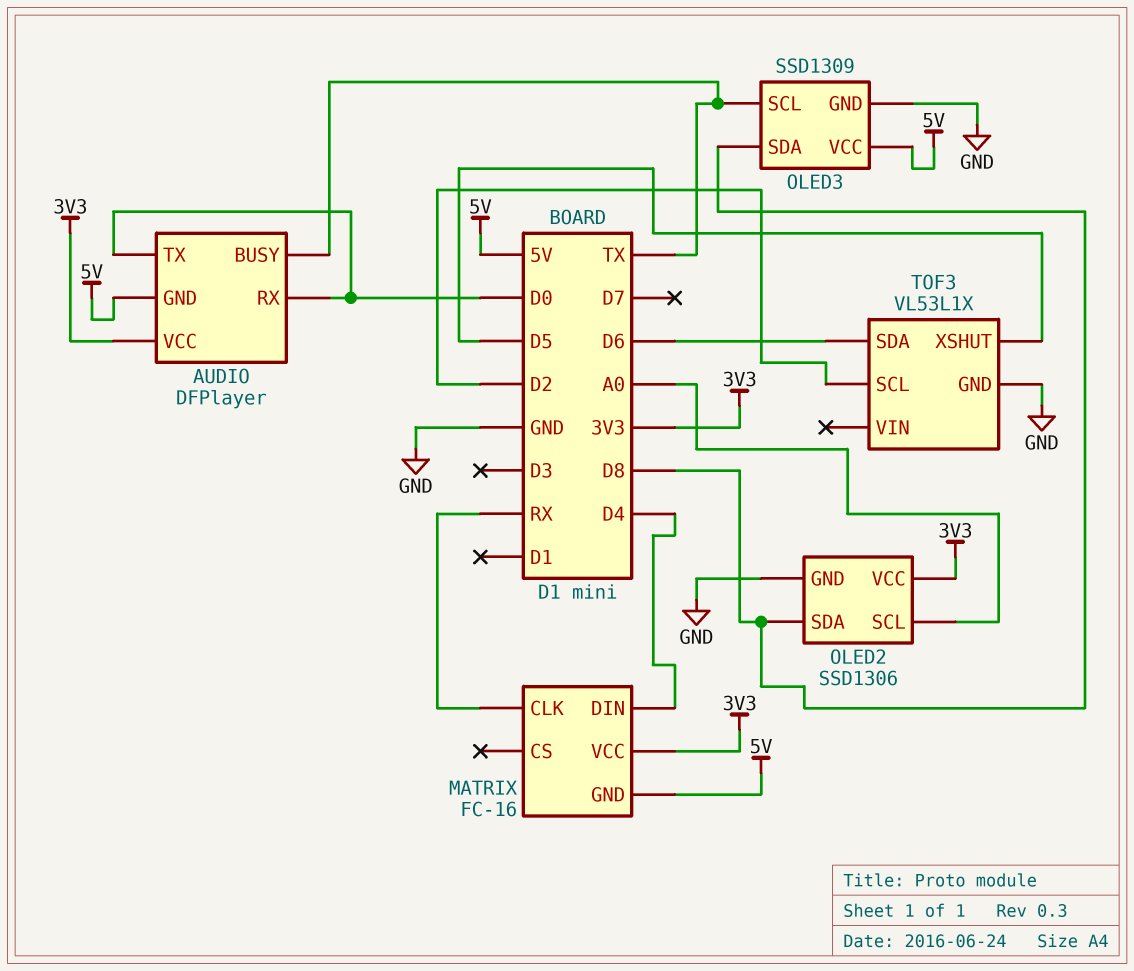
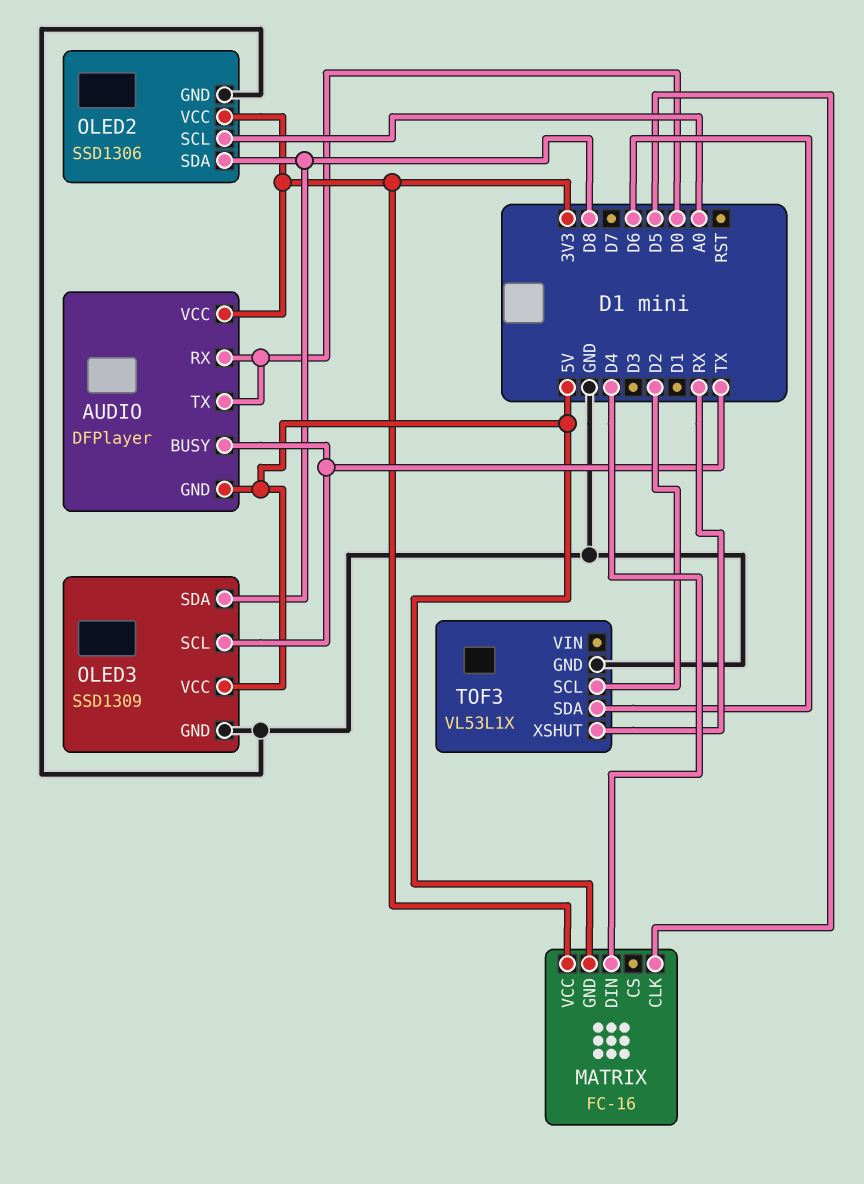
MATRIX pin CLK: RX -> D5
TOF3 pin XSHUT: D5 -> RX

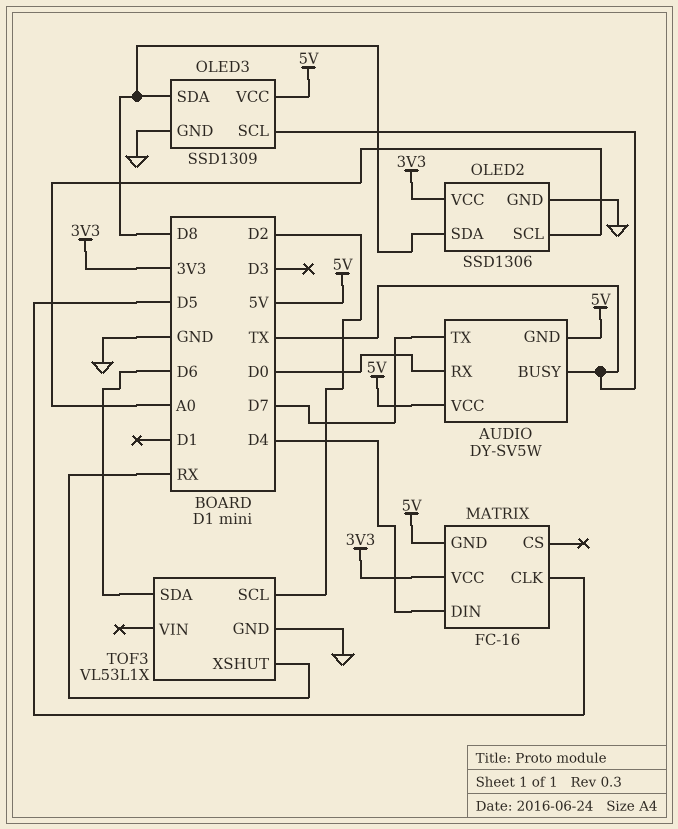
AUDIO: DFPlayer -> DY-SV5W
AUDIO pin TX: D0 -> D7
AUDIO pin VCC: 3V3 -> 5V

